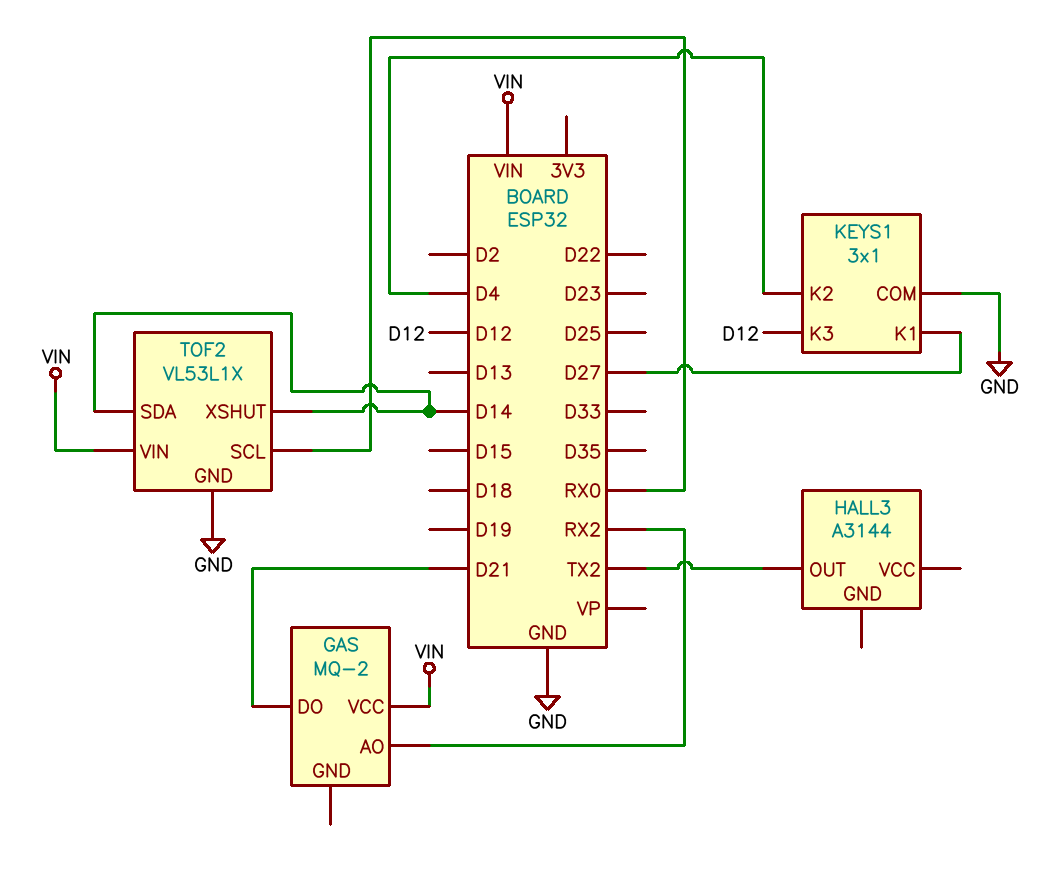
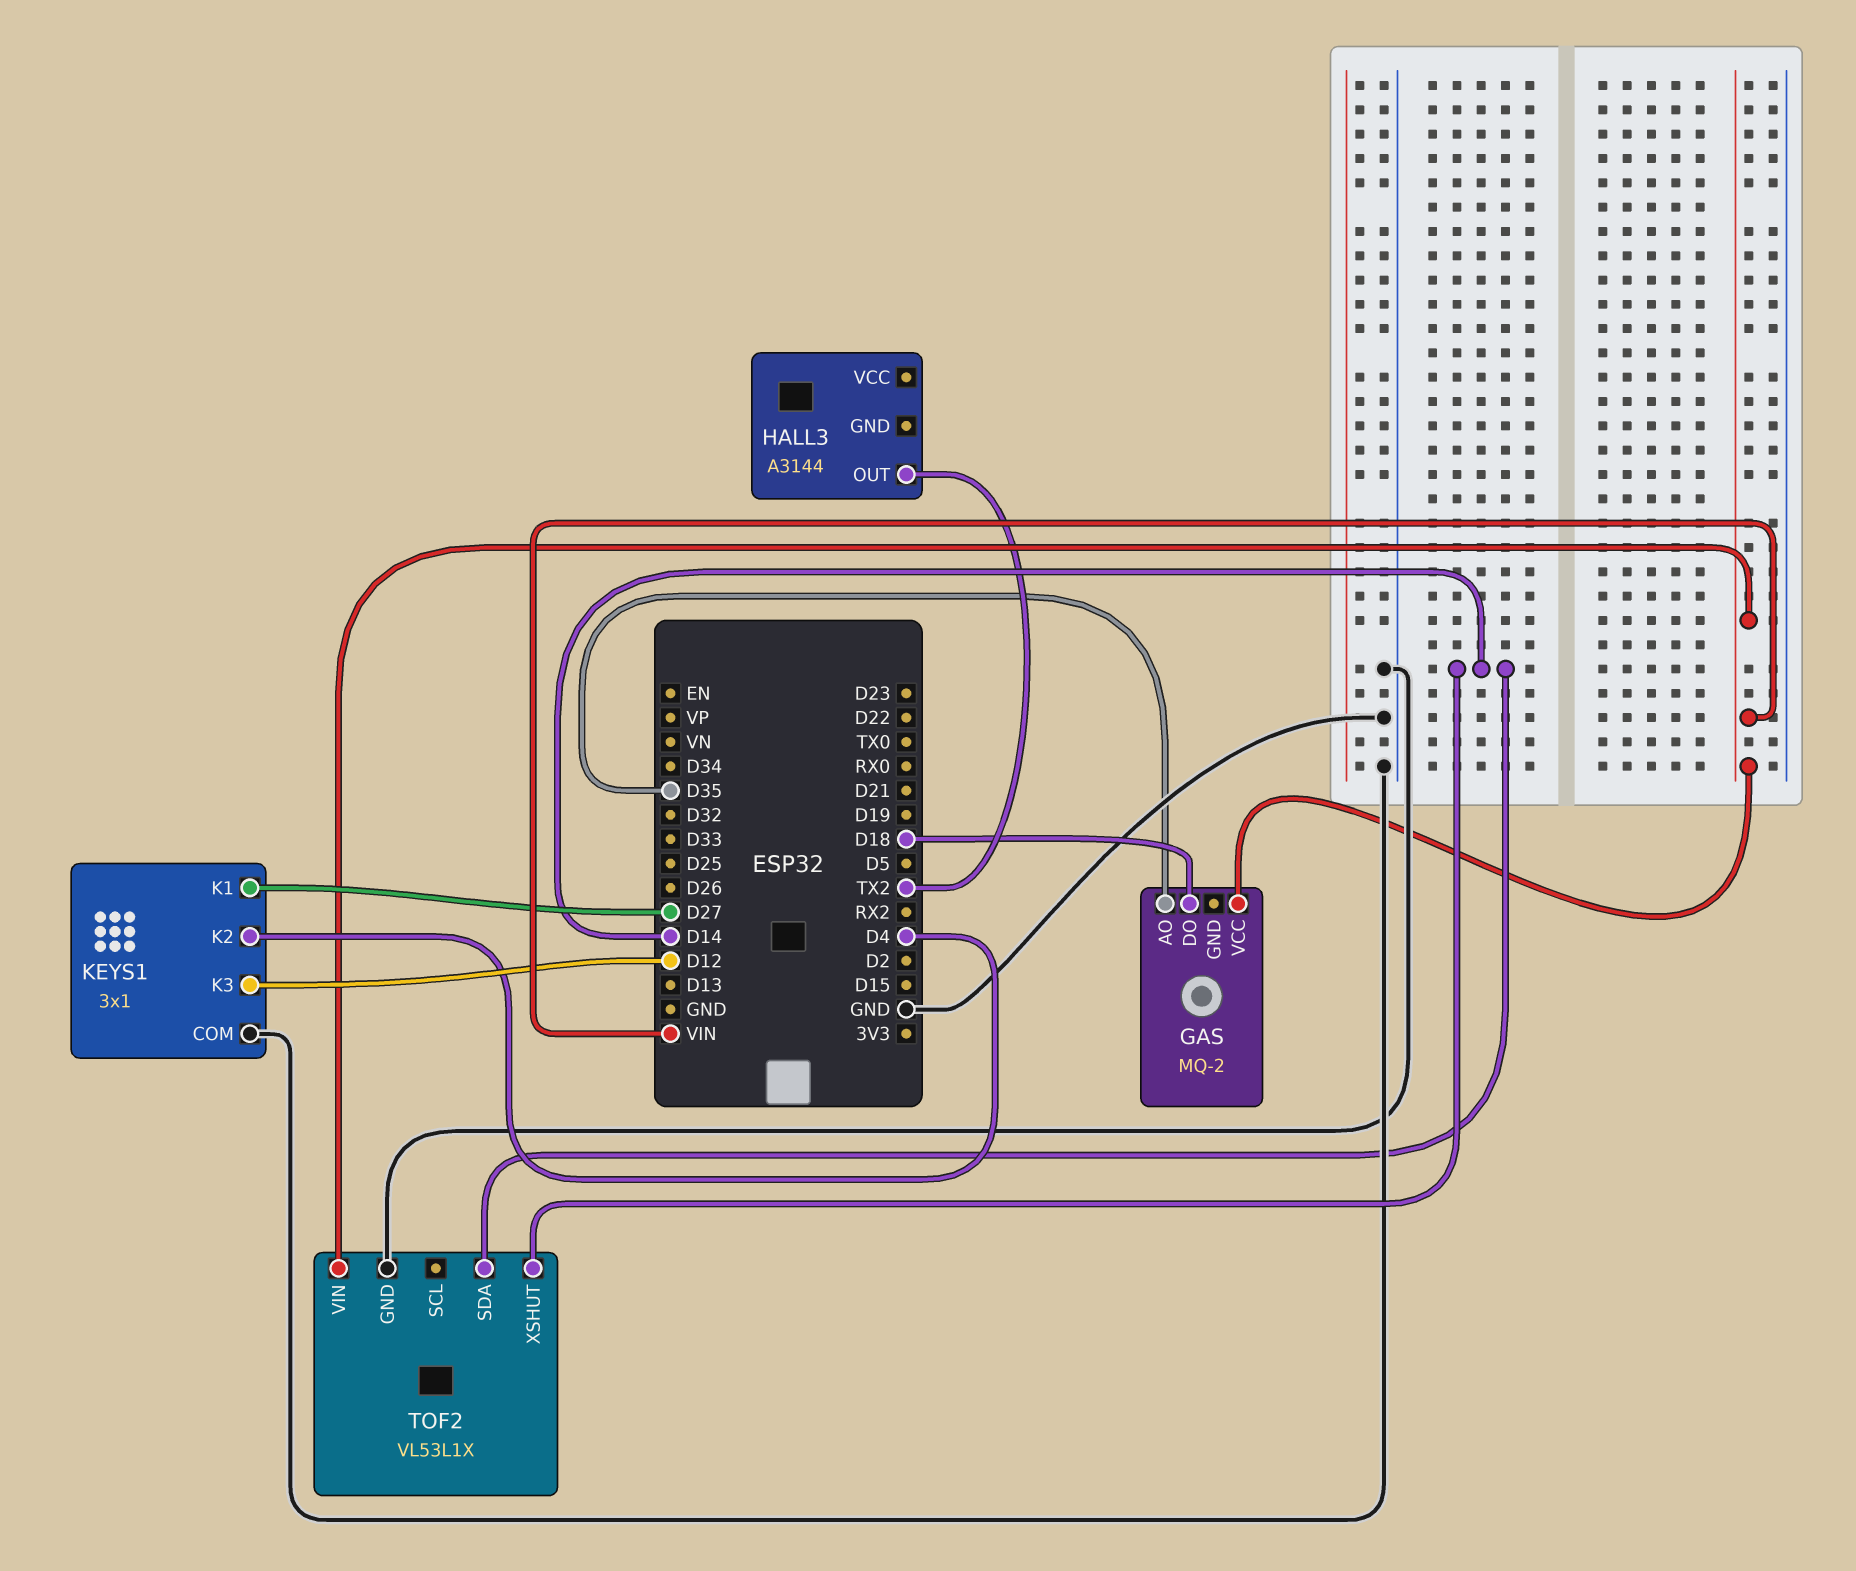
GAS pin AO: RX2 -> D35
GAS pin DO: D21 -> D18
TOF2 pin SCL: RX0 -> none

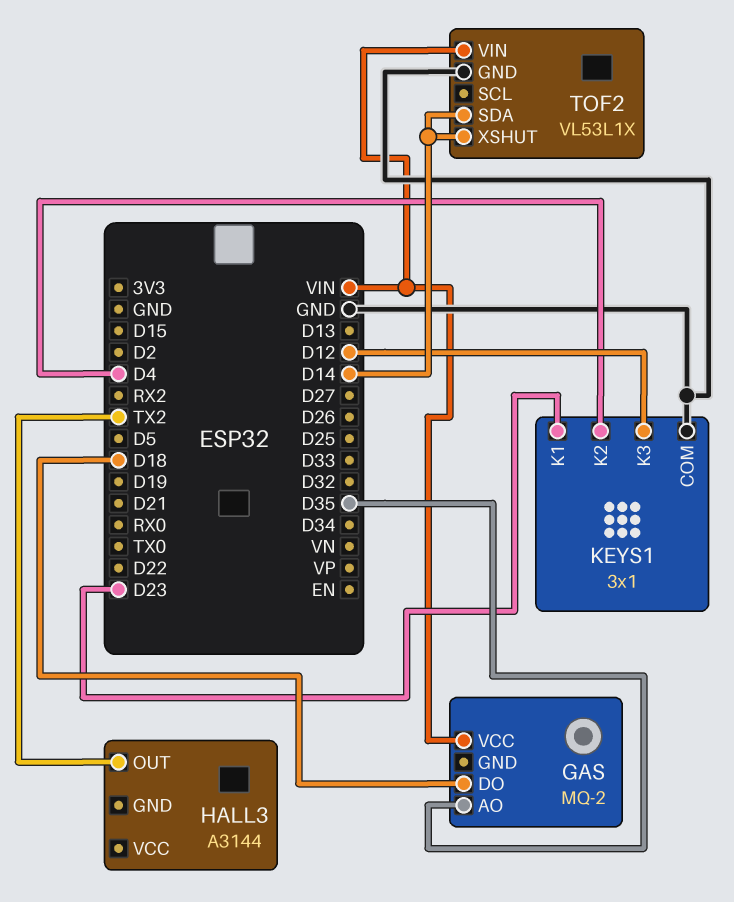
KEYS1 pin K1: D27 -> D23

